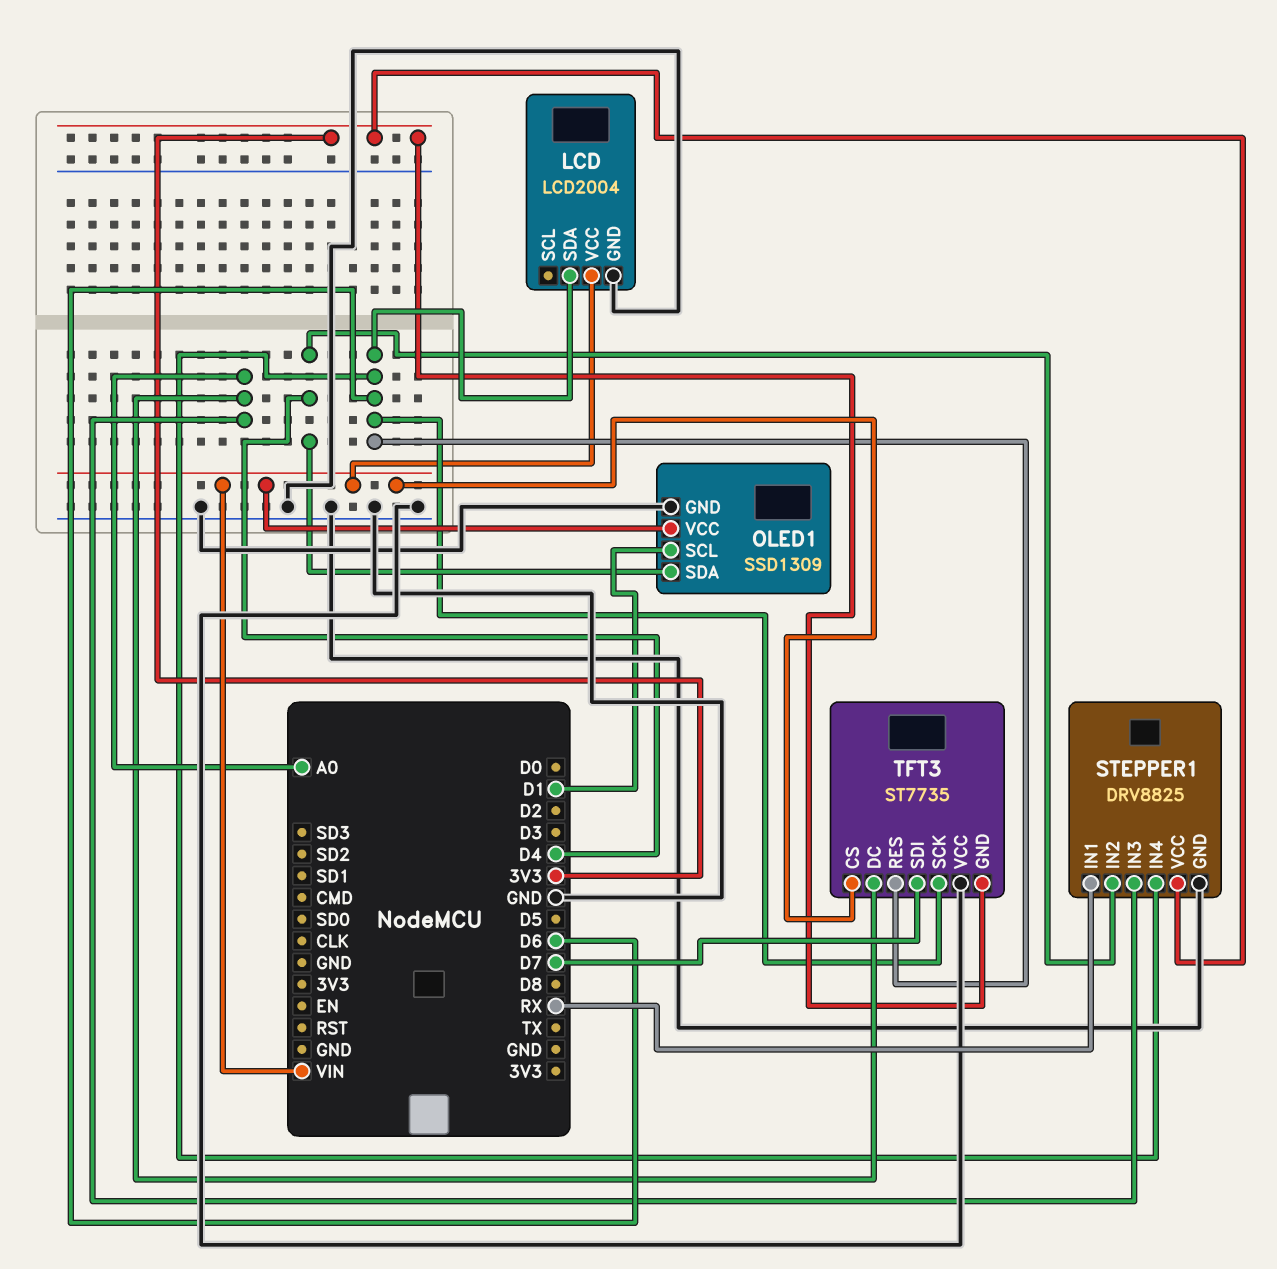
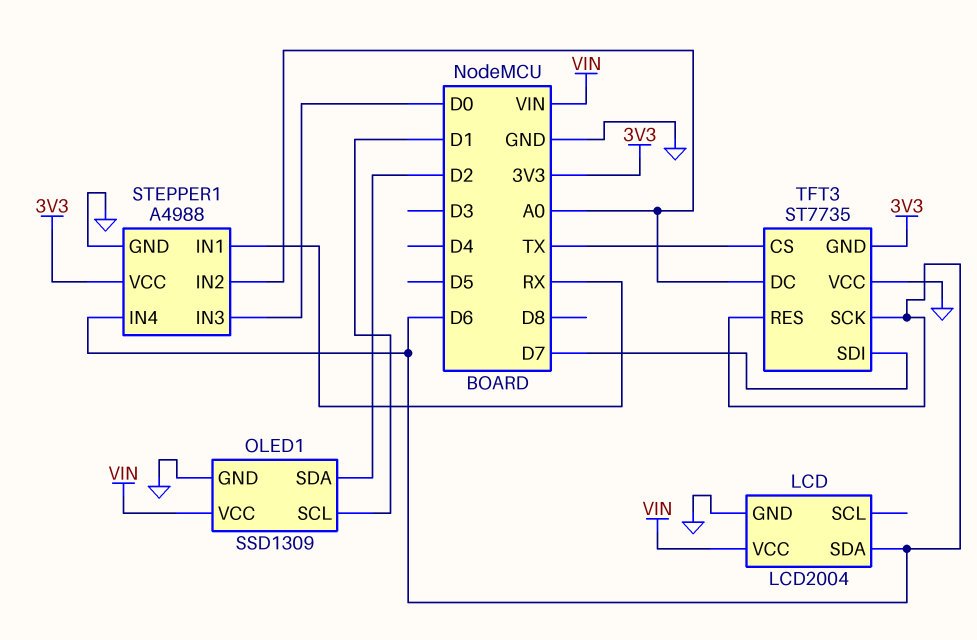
OLED1 pin SDA: D4 -> D2
STEPPER1: DRV8825 -> A4988
STEPPER1 pin IN2: D4 -> A0
STEPPER1 pin IN3: A0 -> D0
TFT3 pin CS: VIN -> TX

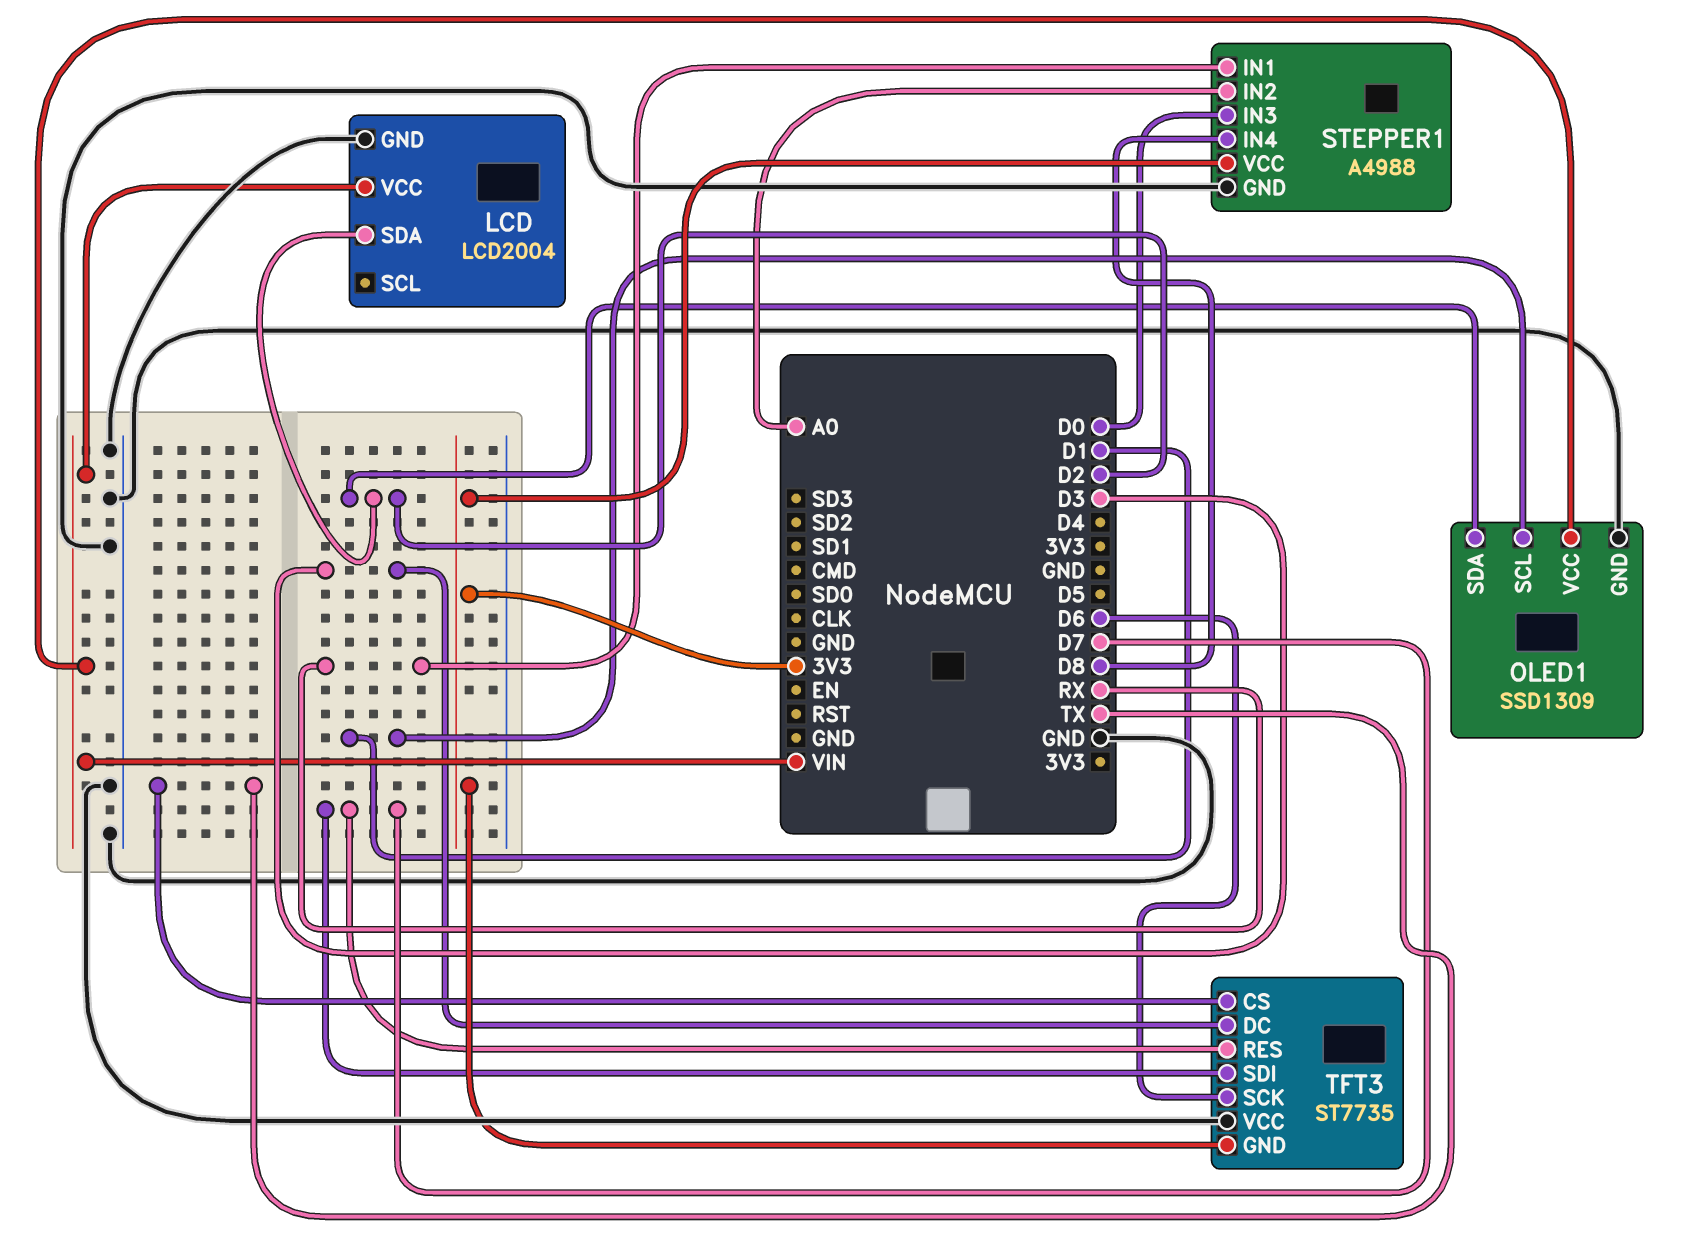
LCD pin SDA: D6 -> D2
STEPPER1 pin IN4: D6 -> D8
TFT3 pin DC: A0 -> D3
TFT3 pin RES: D6 -> D7

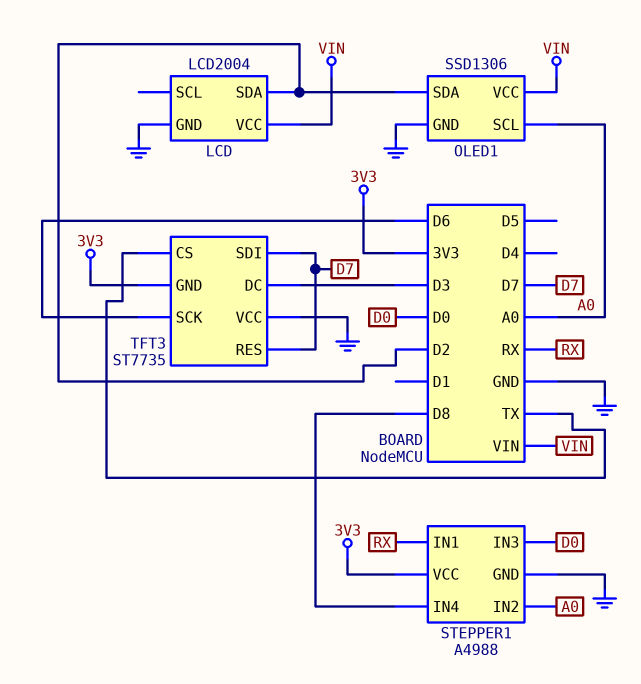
OLED1: SSD1309 -> SSD1306
OLED1 pin SCL: D1 -> A0

